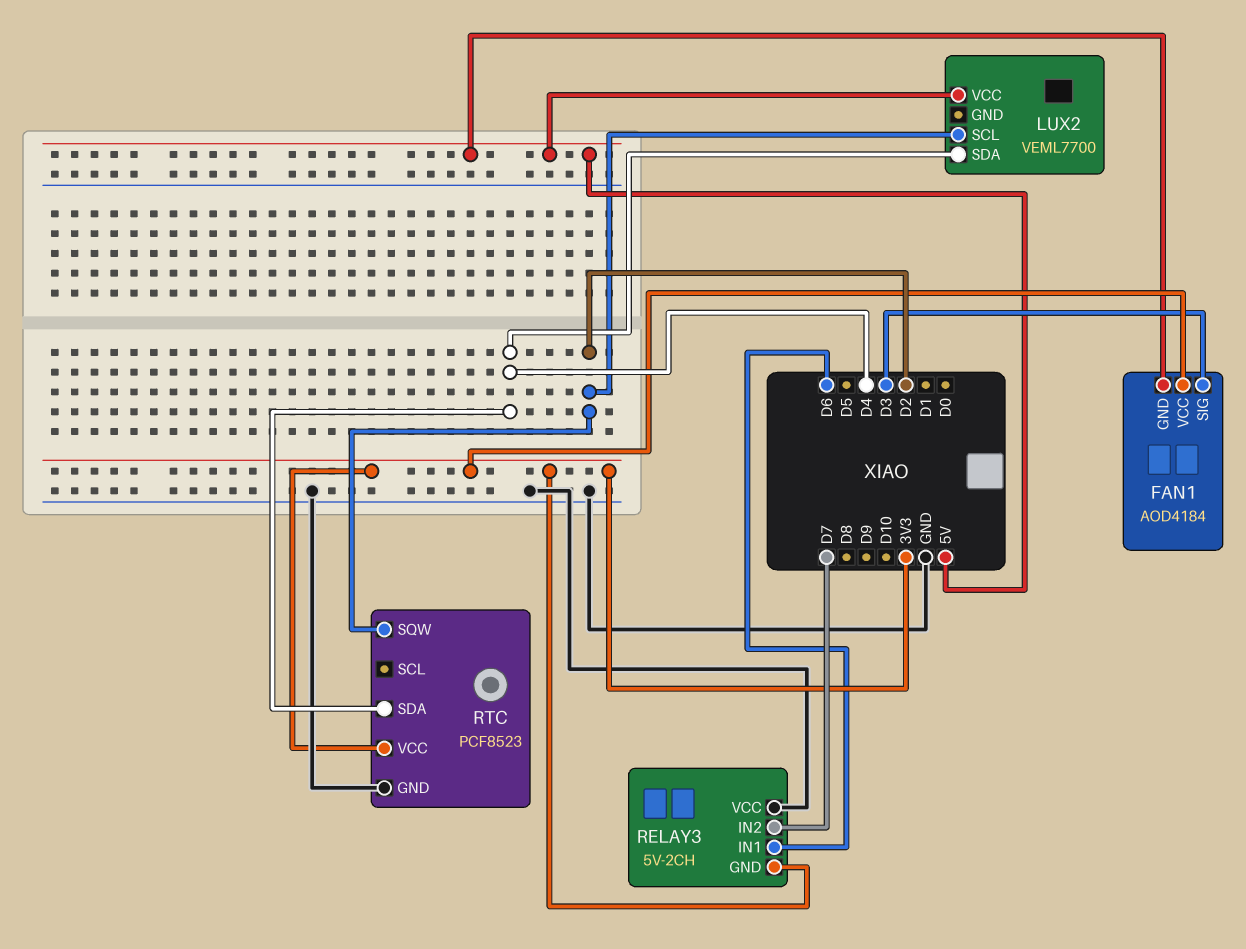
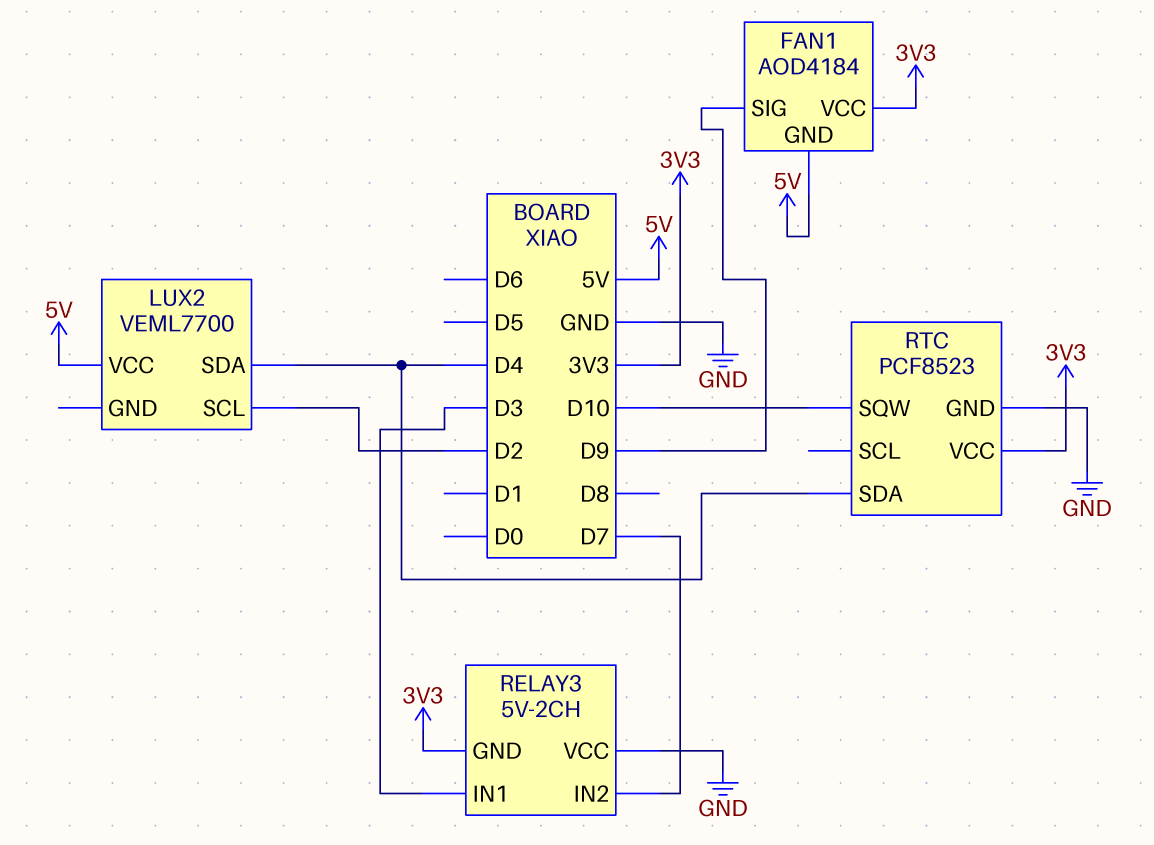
FAN1 pin SIG: D3 -> D9
RELAY3 pin IN1: D6 -> D3
RTC pin SQW: D2 -> D10

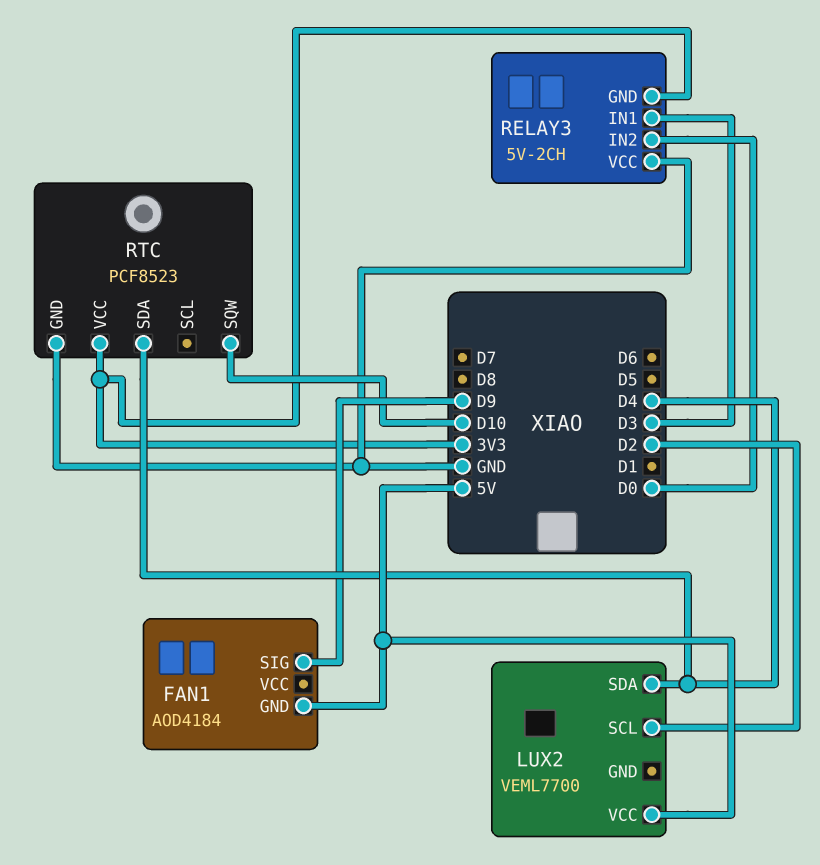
FAN1 pin VCC: 3V3 -> none
RELAY3 pin IN2: D7 -> D0

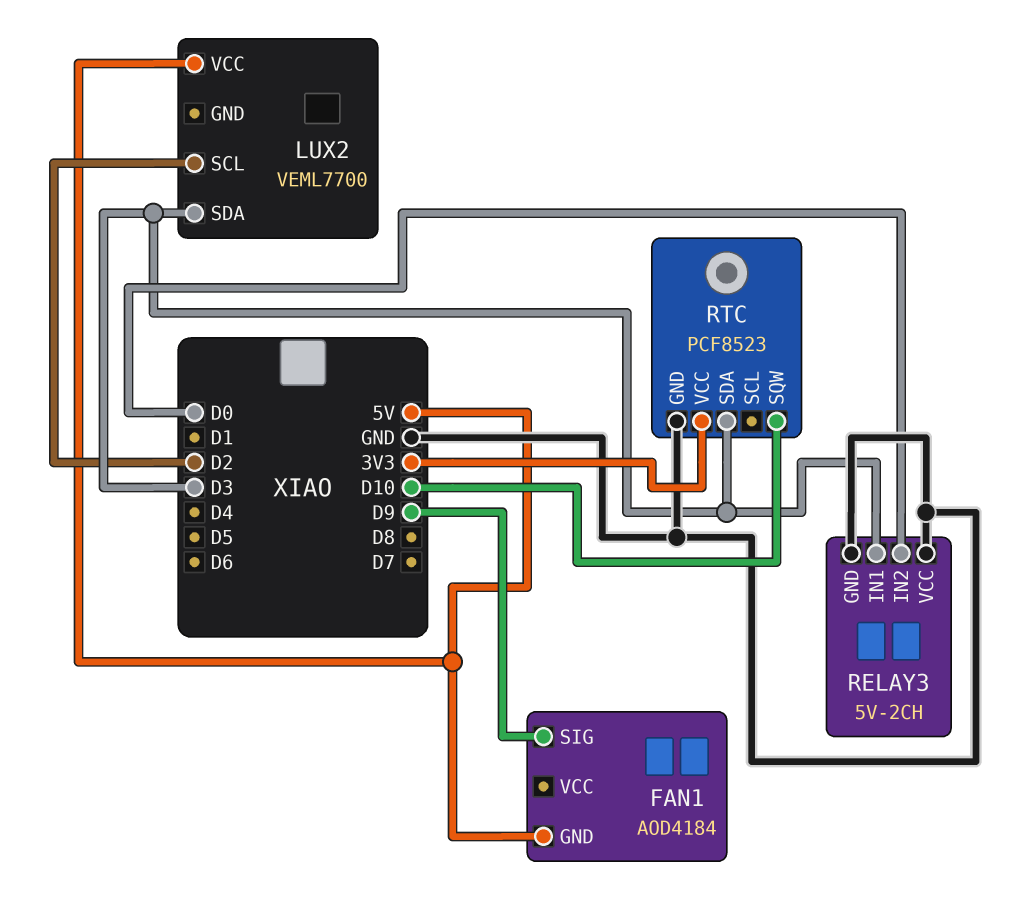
LUX2 pin SDA: D4 -> D3
RELAY3 pin GND: 3V3 -> GND
RTC pin SDA: D4 -> D3

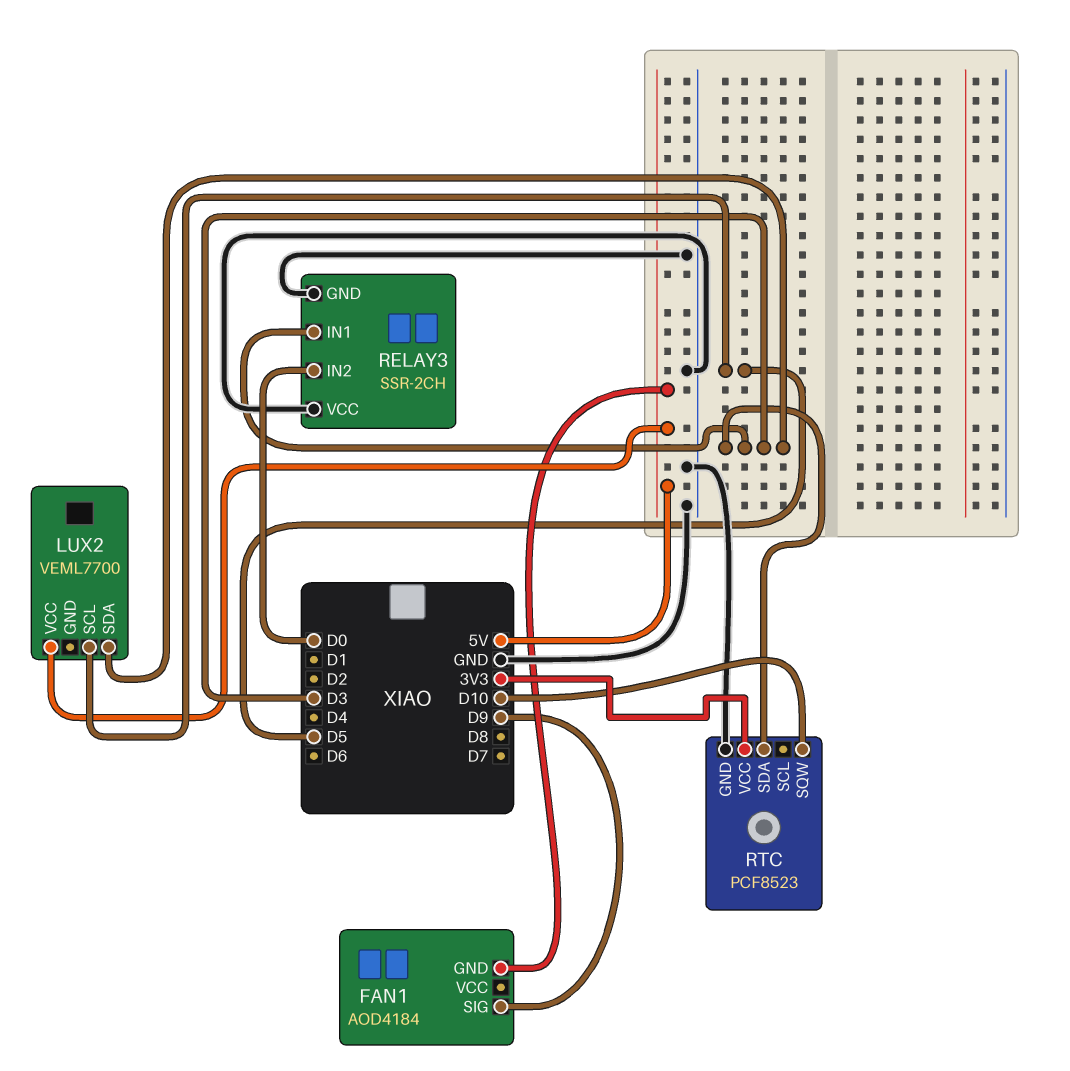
LUX2 pin SCL: D2 -> D5
RELAY3: 5V-2CH -> SSR-2CH

